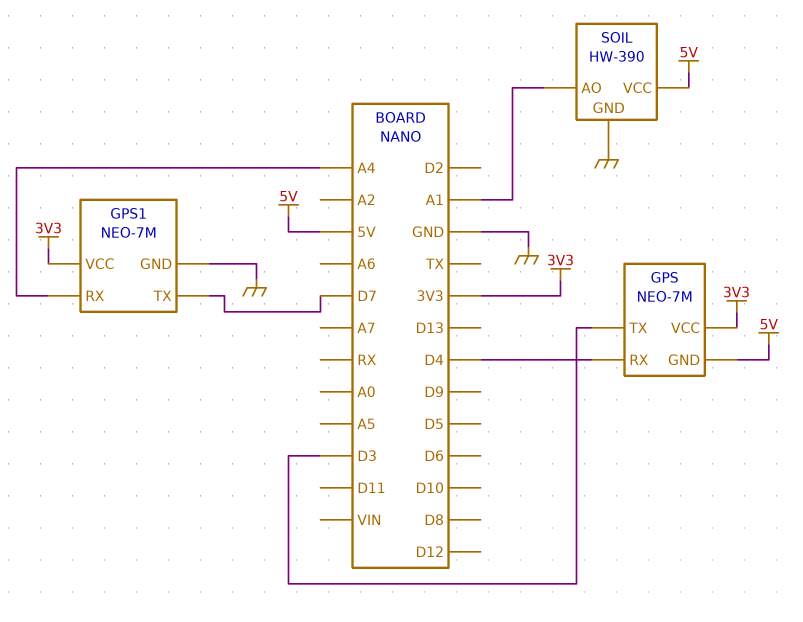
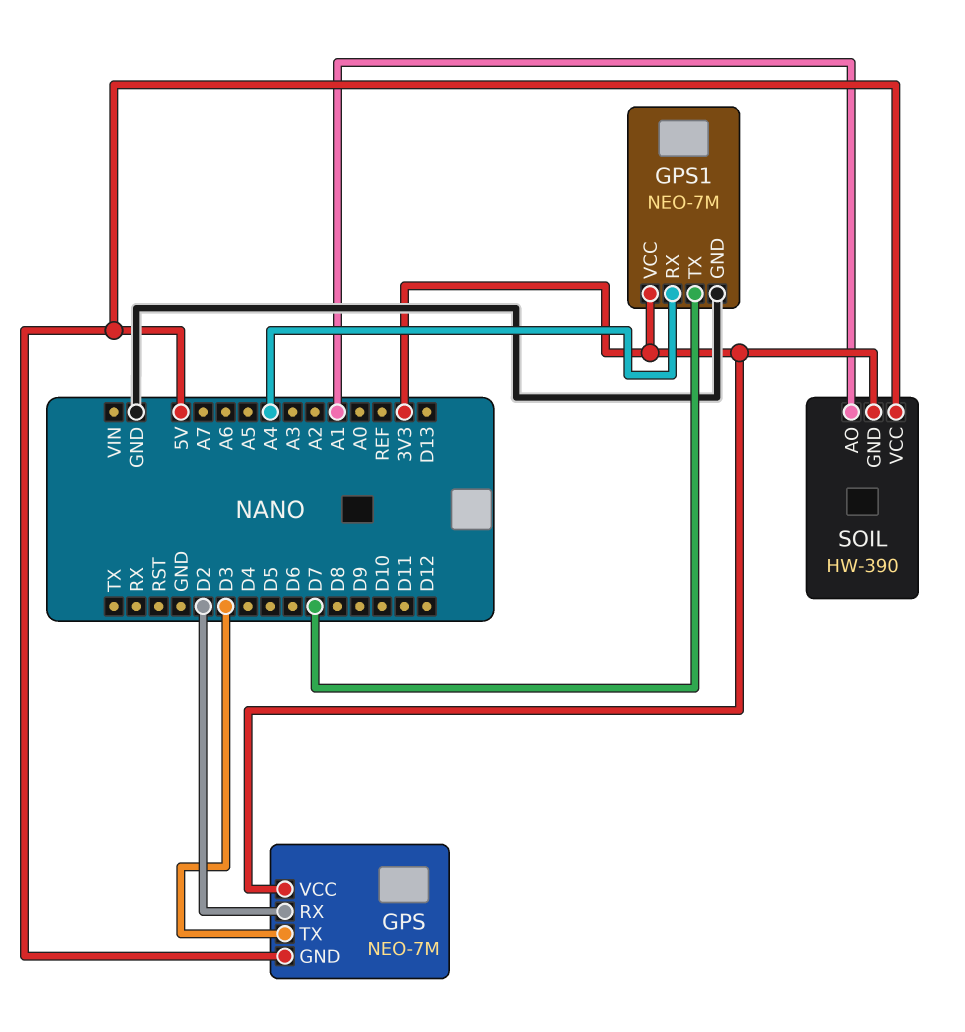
GPS pin RX: D4 -> D2
SOIL pin GND: GND -> 3V3

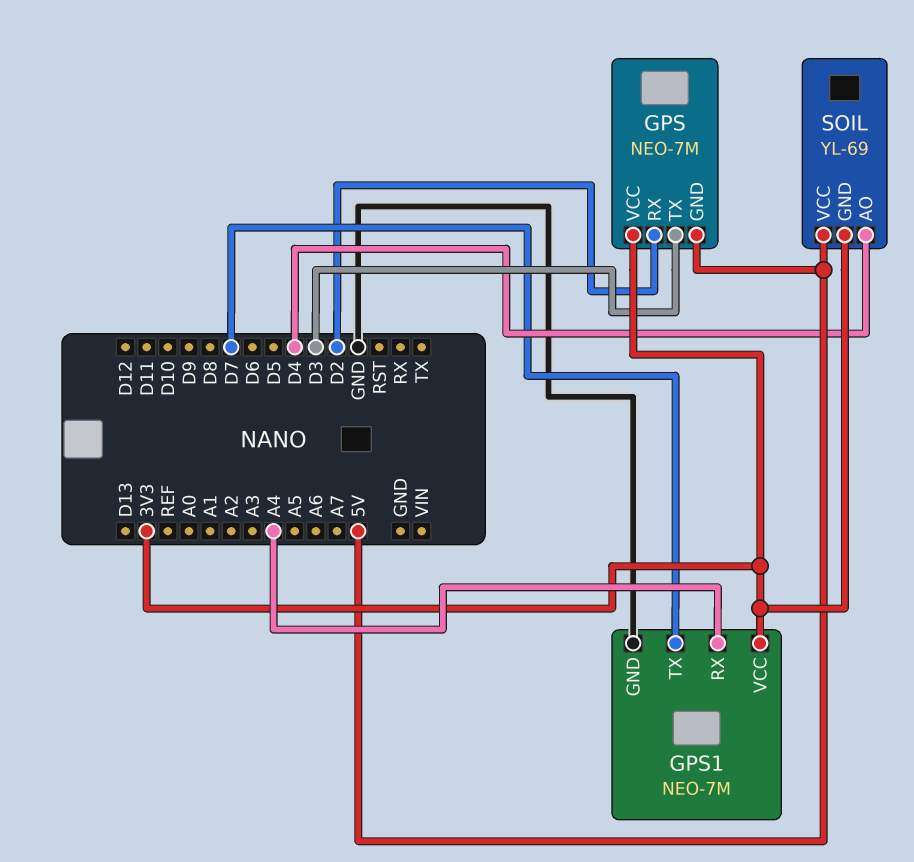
SOIL: HW-390 -> YL-69
SOIL pin AO: A1 -> D4

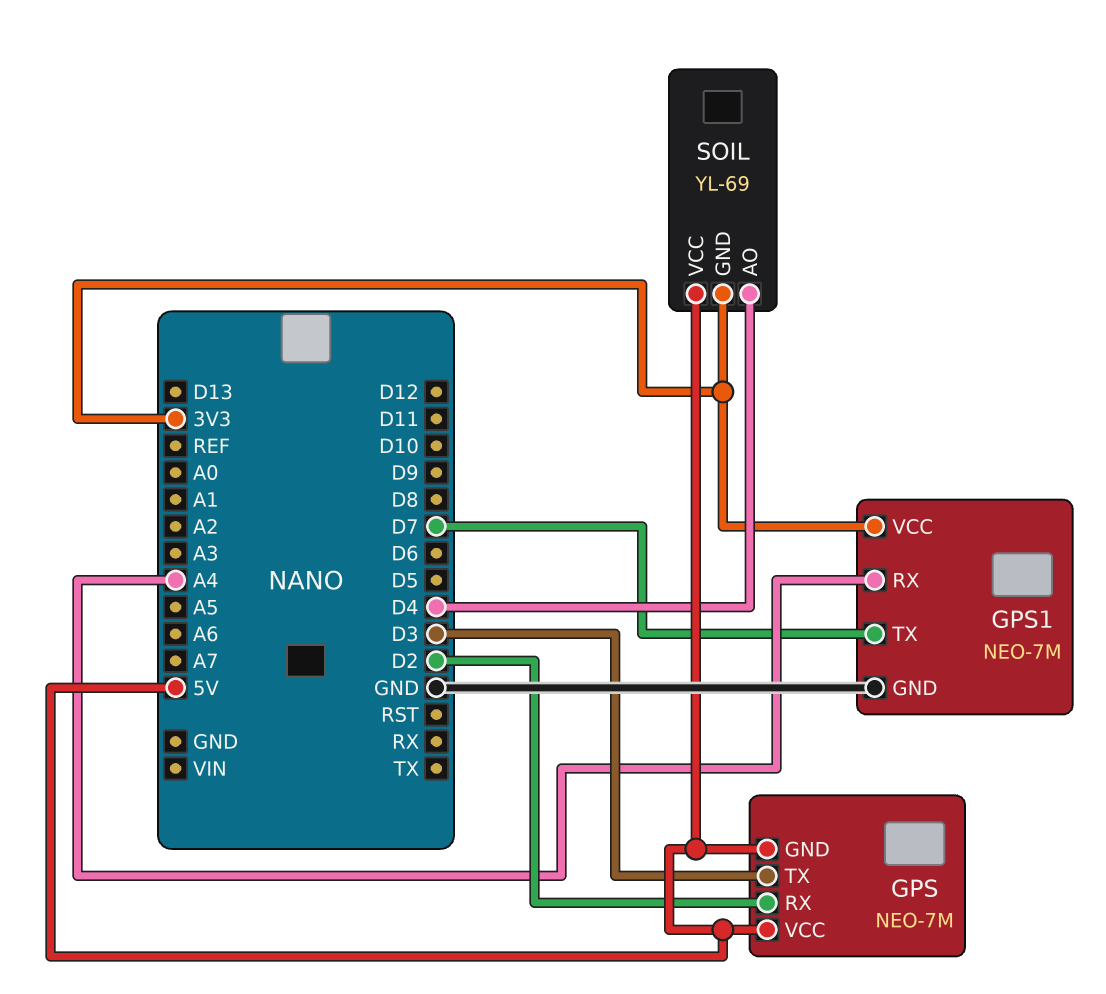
GPS pin VCC: 3V3 -> 5V

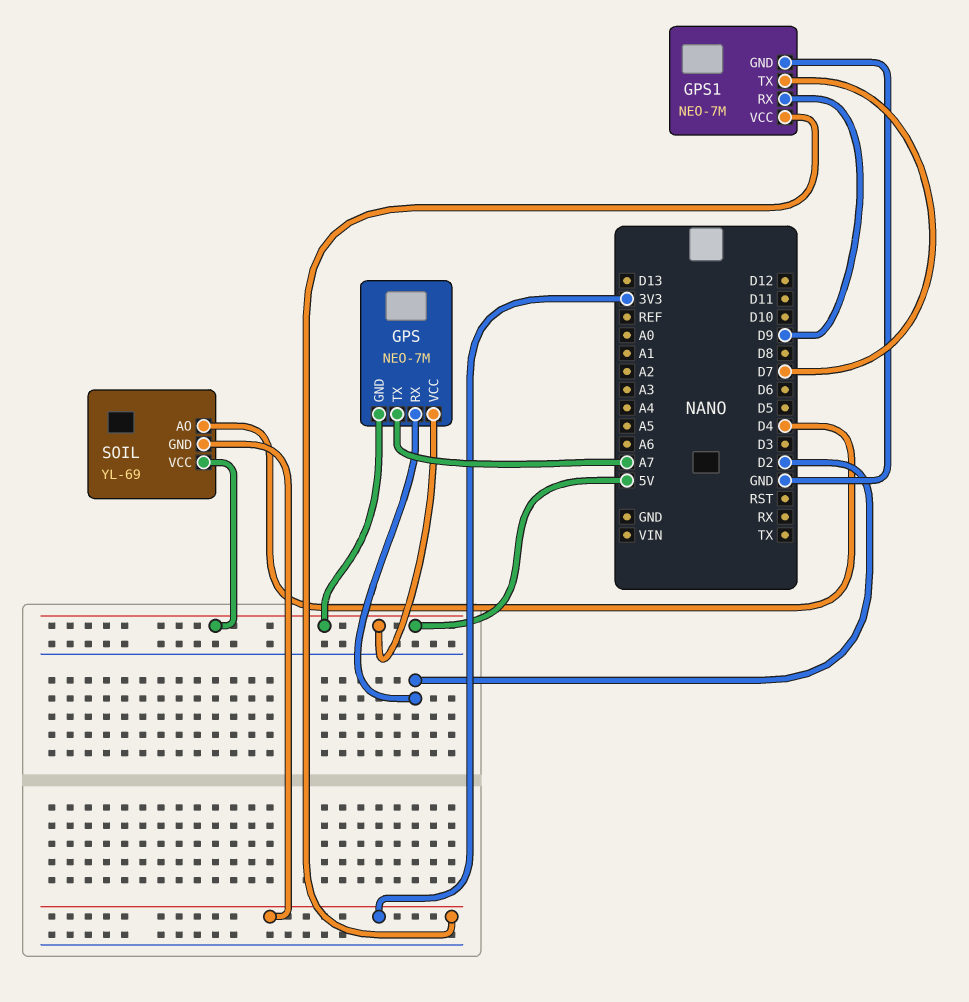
GPS pin TX: D3 -> A7
GPS1 pin RX: A4 -> D9

